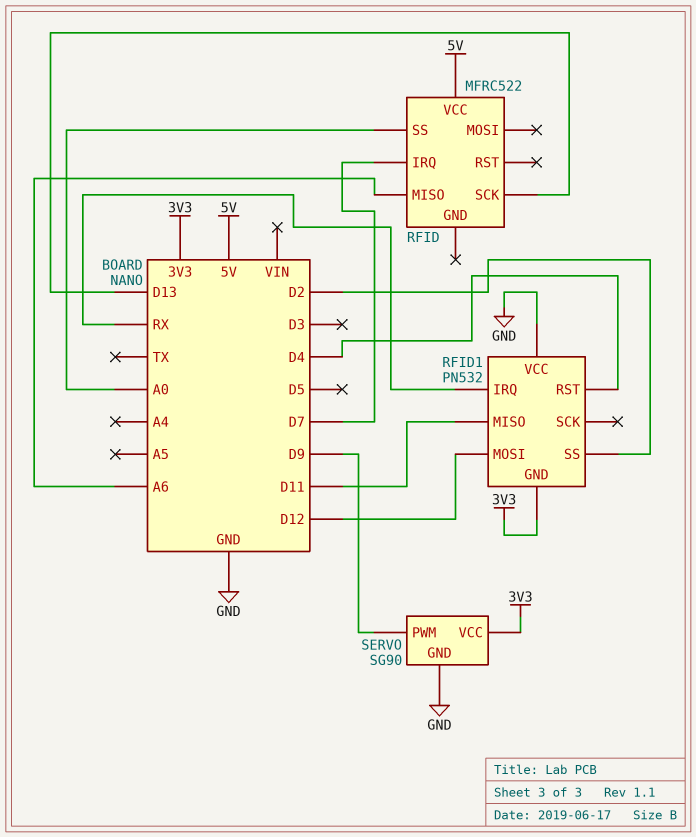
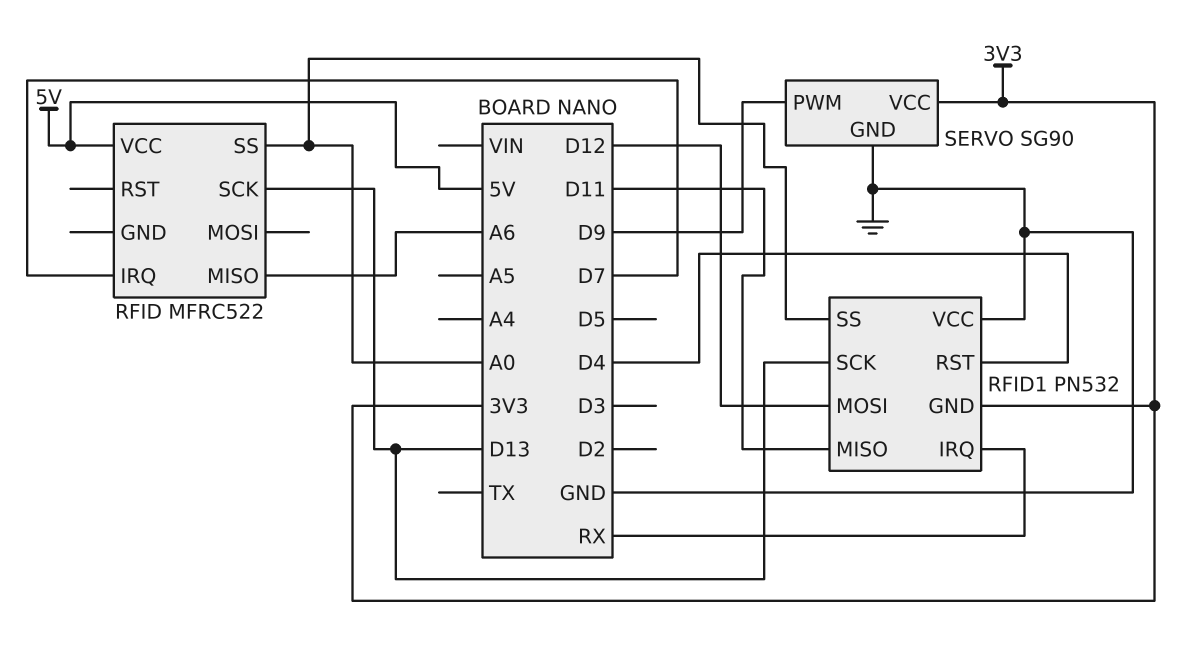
RFID1 pin SCK: none -> D13
RFID1 pin SS: D2 -> A0

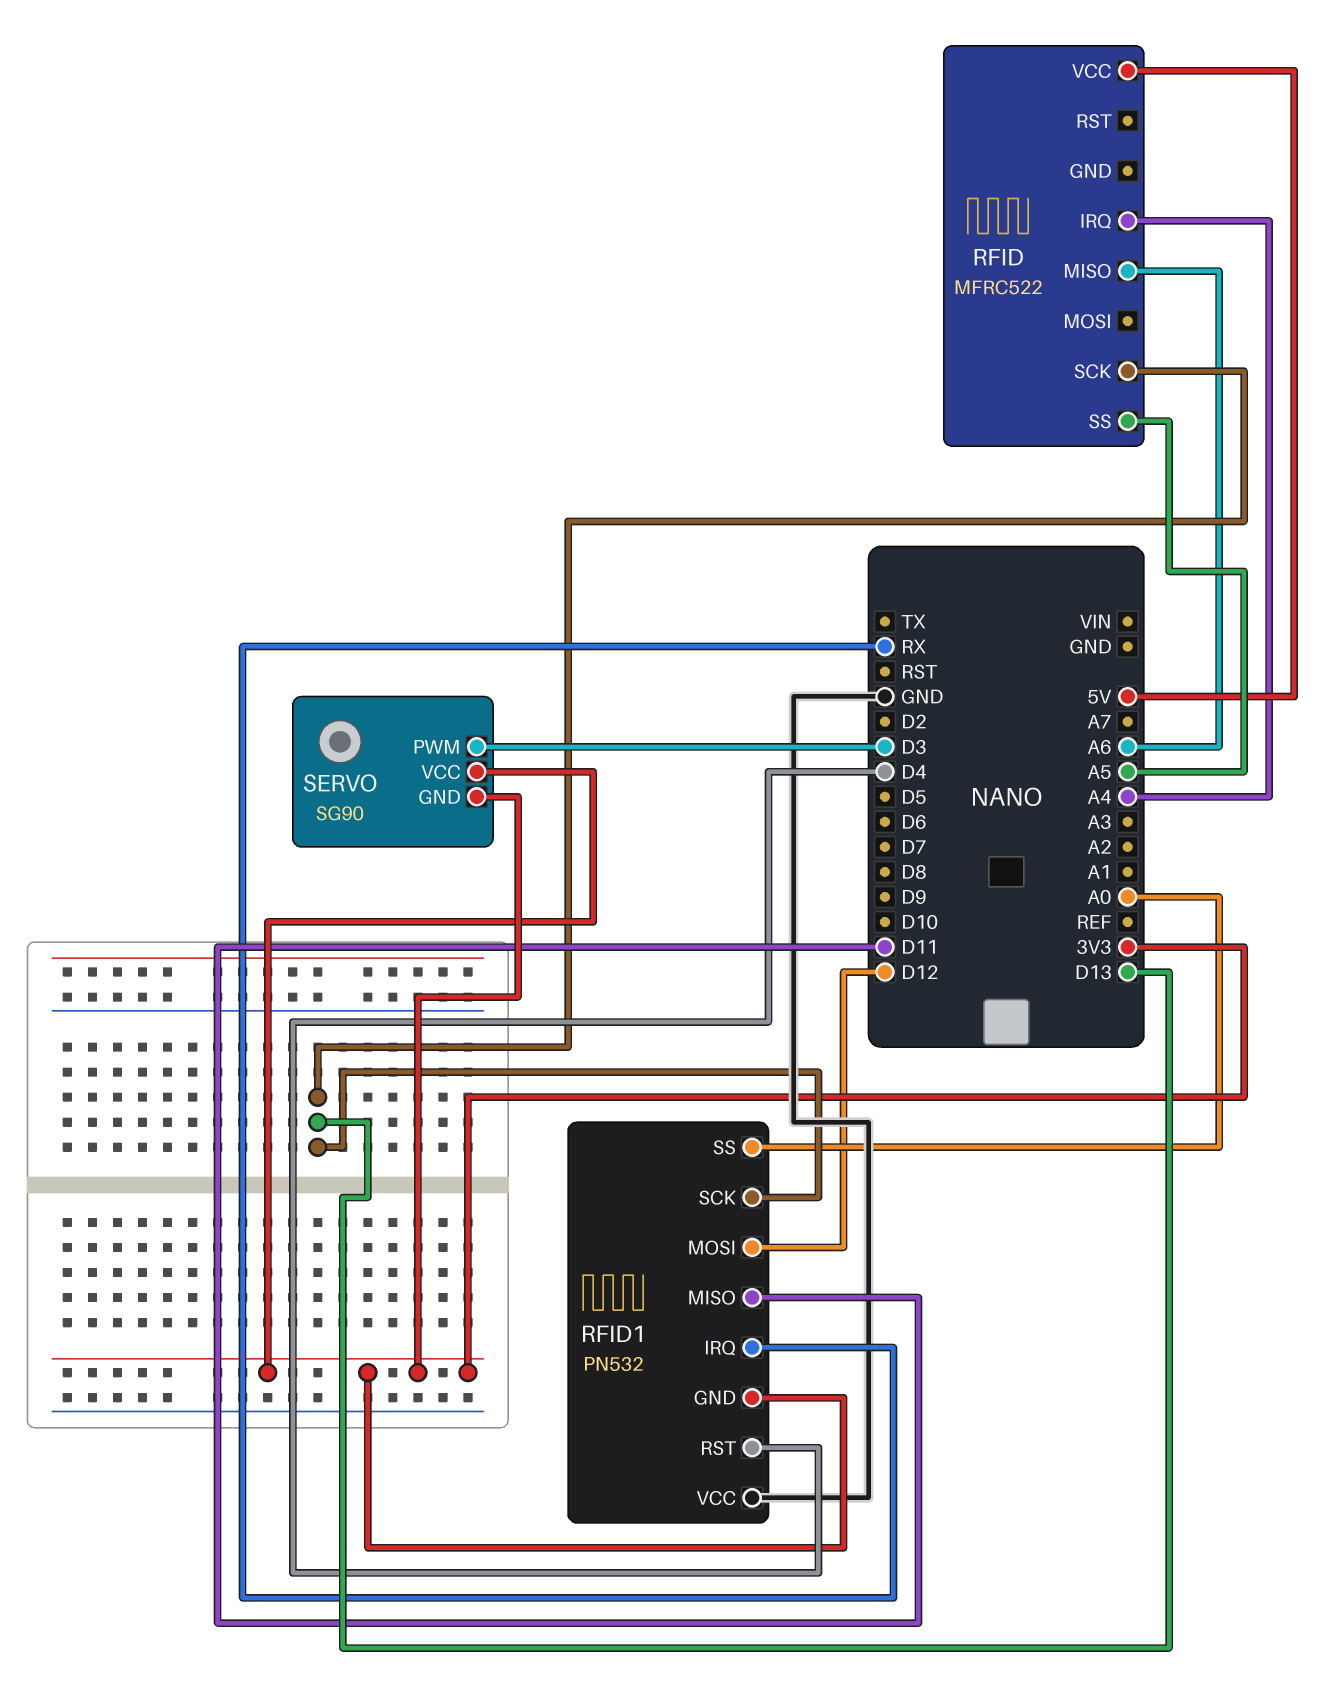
RFID pin IRQ: D7 -> A4
RFID pin SS: A0 -> A5
SERVO pin GND: GND -> 3V3
SERVO pin PWM: D9 -> D3

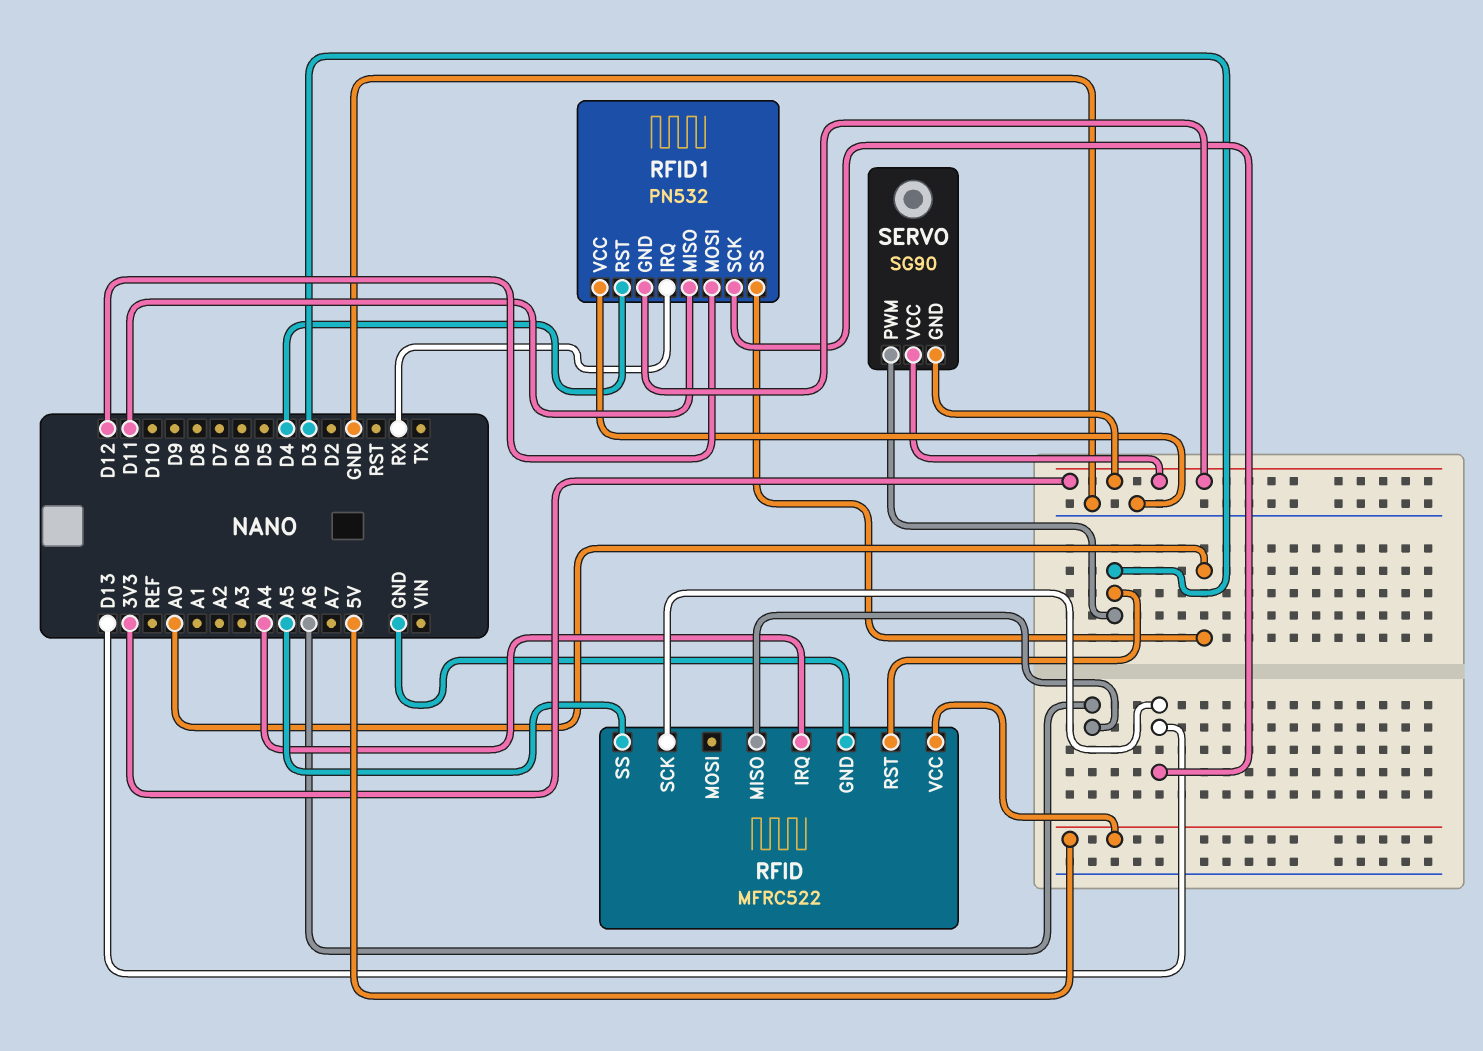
RFID pin GND: none -> GND
RFID pin RST: none -> D3

